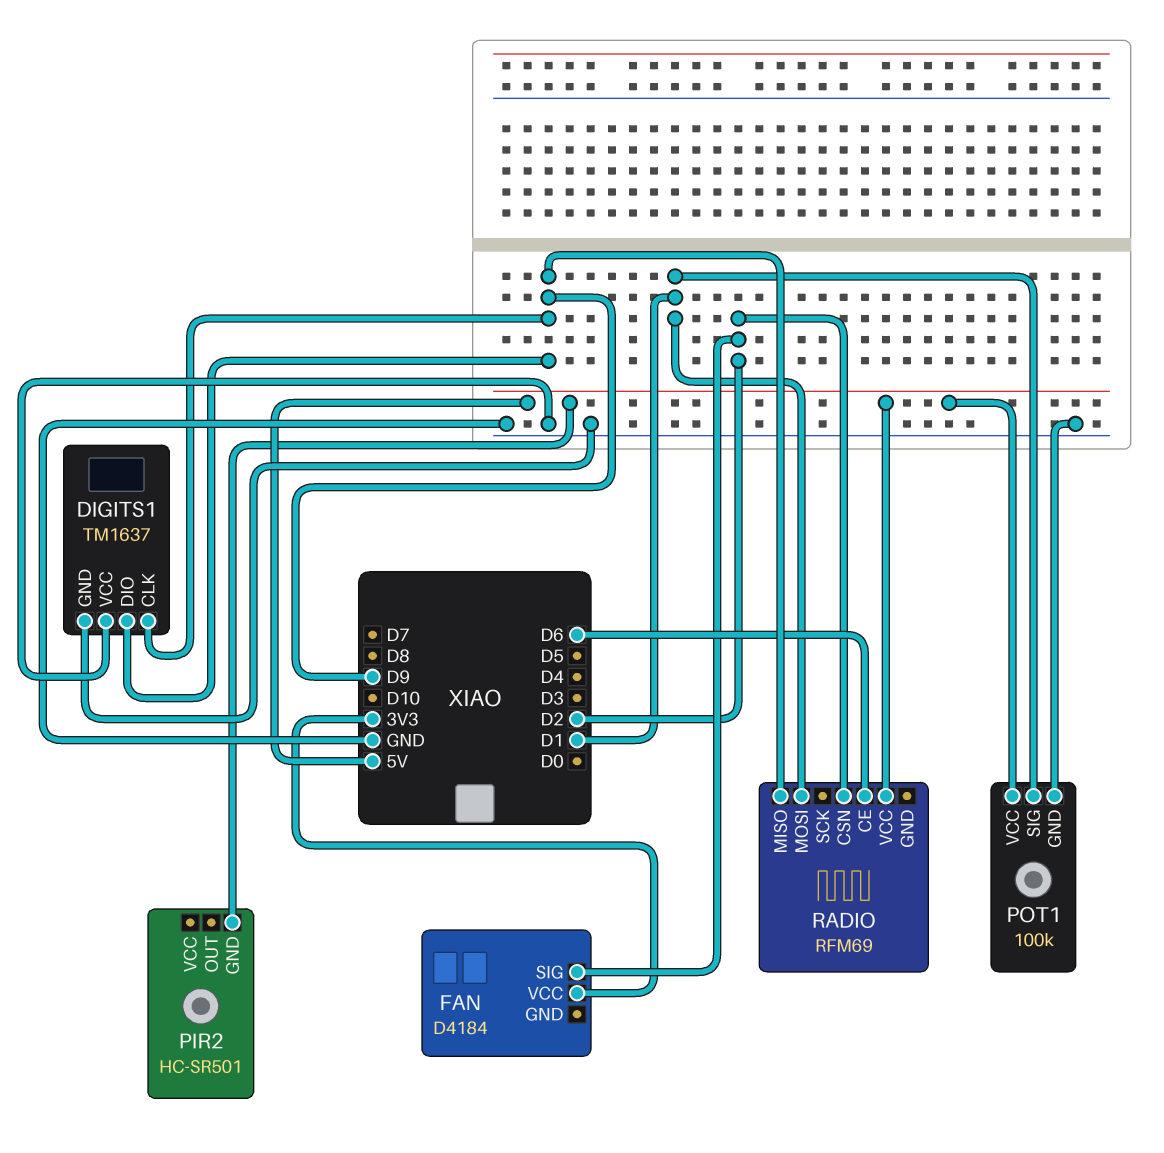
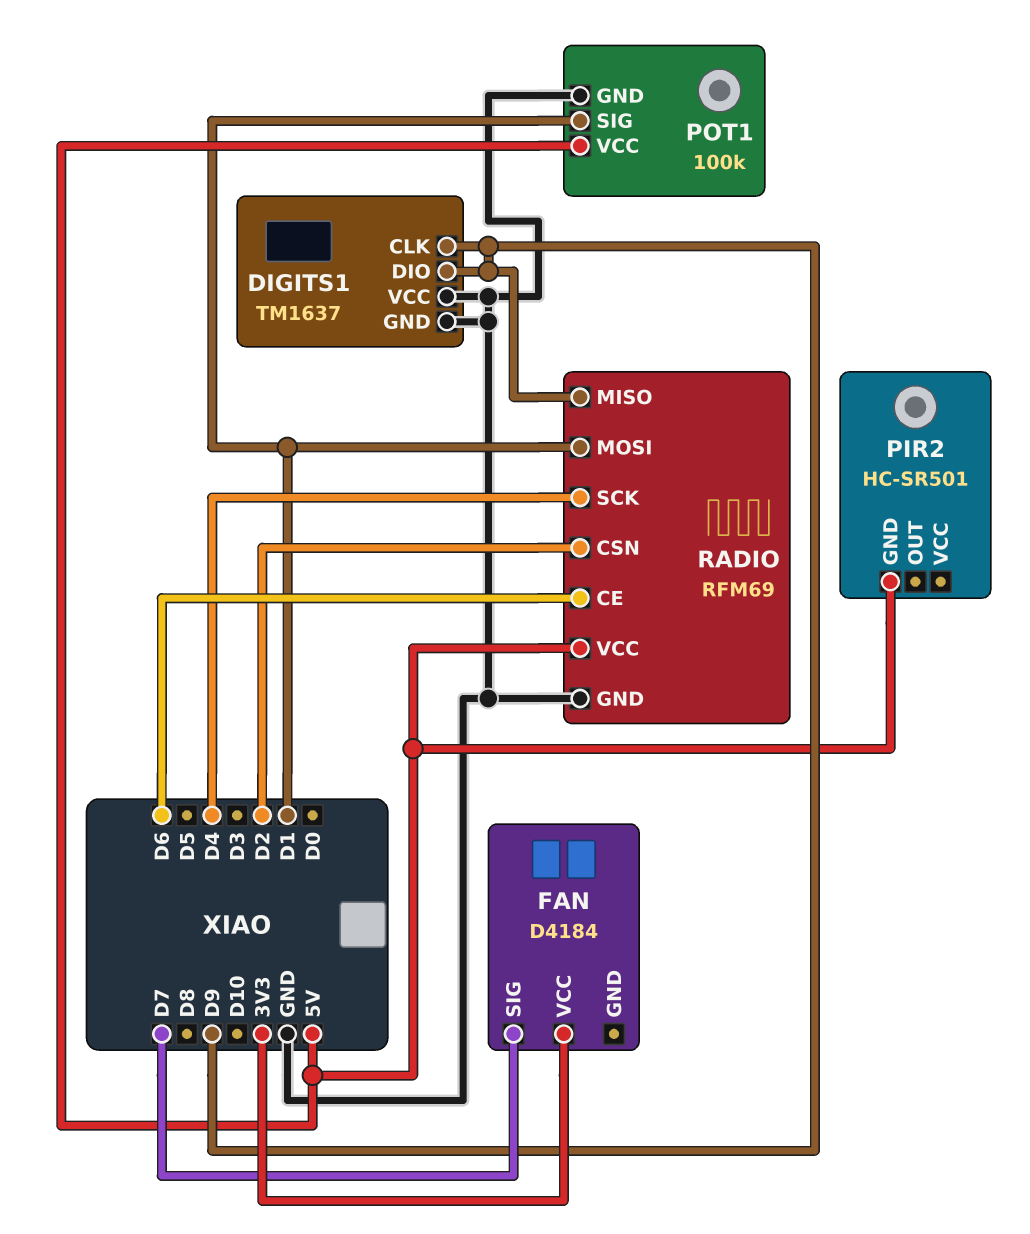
FAN pin SIG: D2 -> D7
RADIO pin GND: none -> GND
RADIO pin SCK: none -> D4

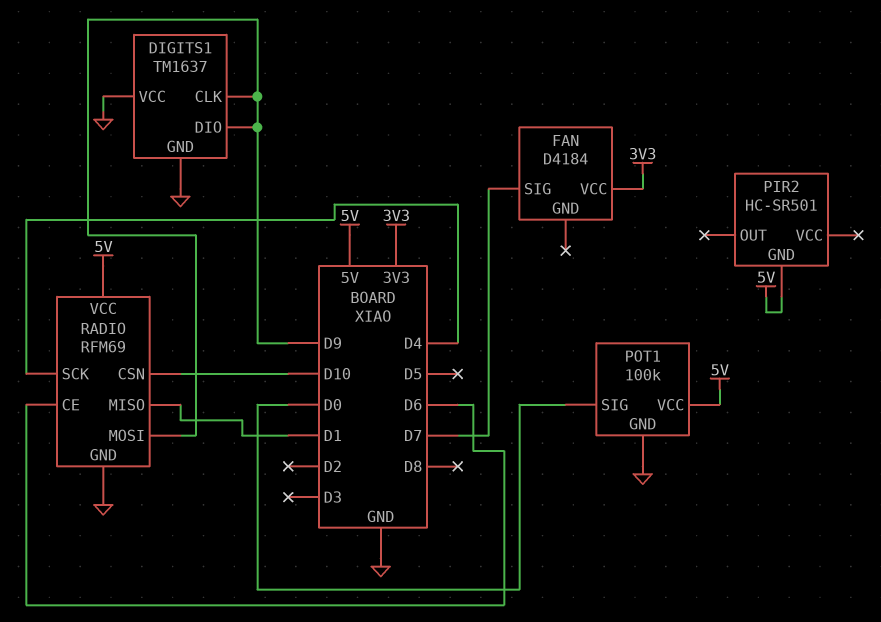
POT1 pin SIG: D1 -> D0
RADIO pin CSN: D2 -> D10
RADIO pin MISO: D9 -> D1
RADIO pin MOSI: D1 -> D9

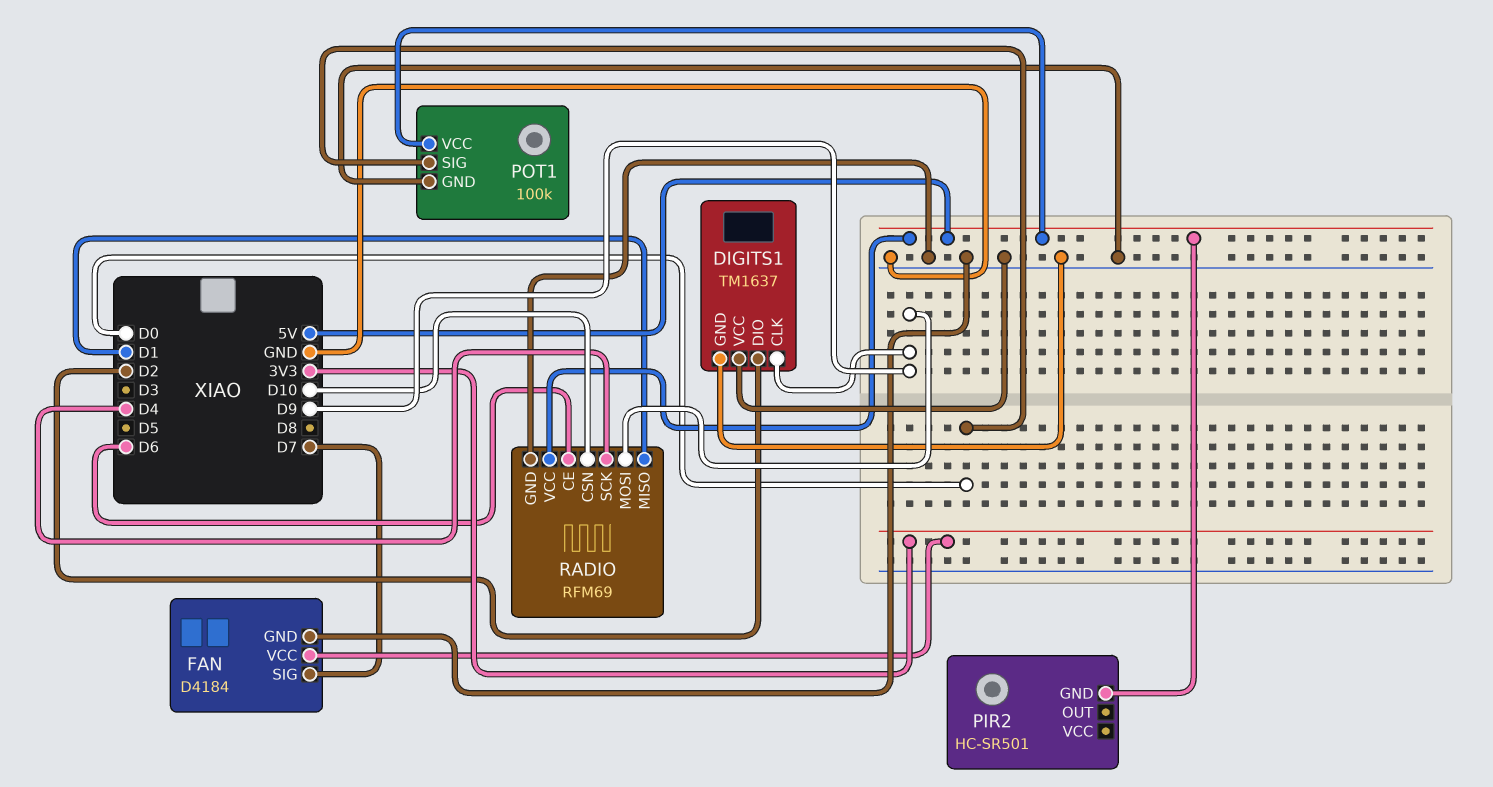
DIGITS1 pin DIO: D9 -> D2
FAN pin GND: none -> GND

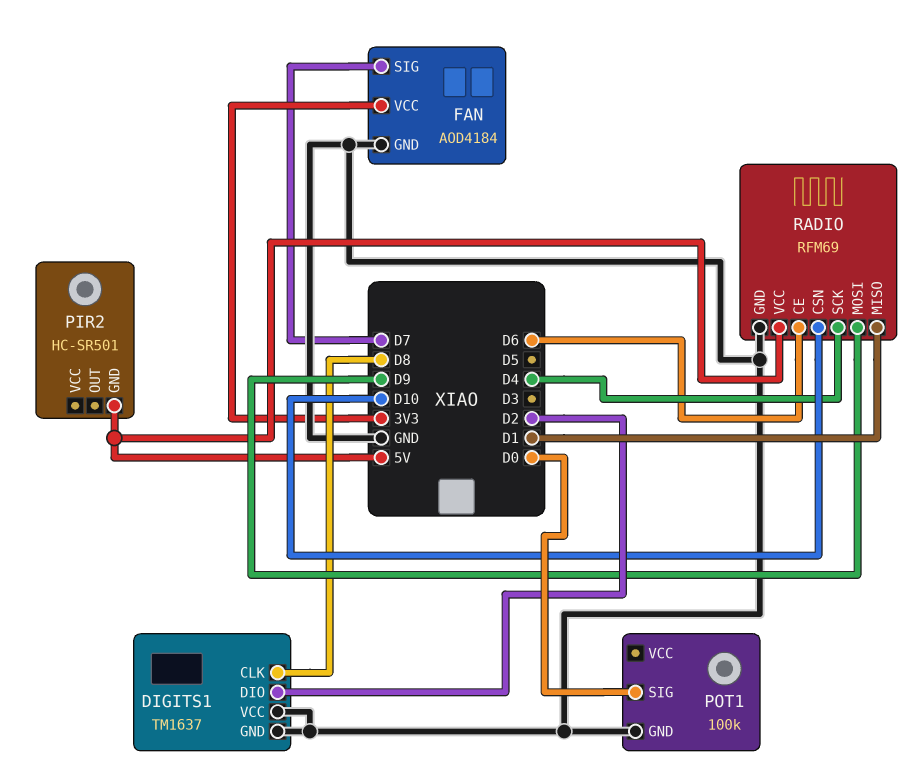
DIGITS1 pin CLK: D9 -> D8
FAN: D4184 -> AOD4184
POT1 pin VCC: 5V -> none

